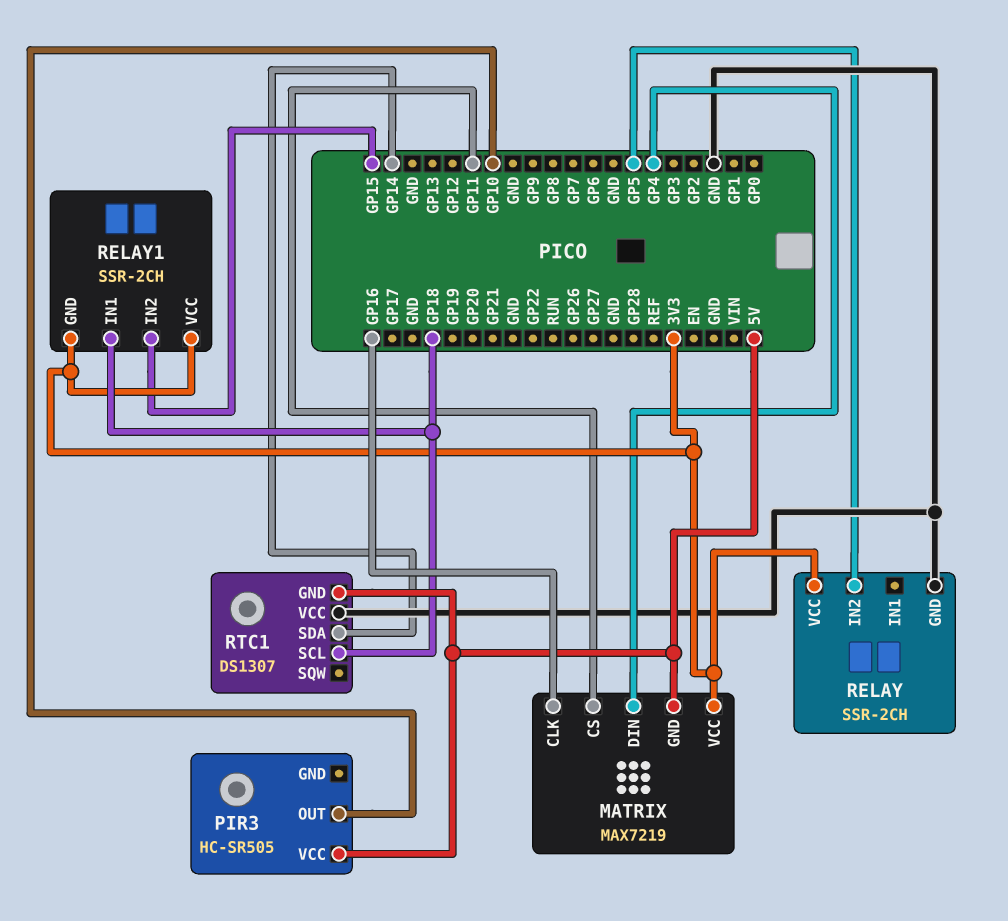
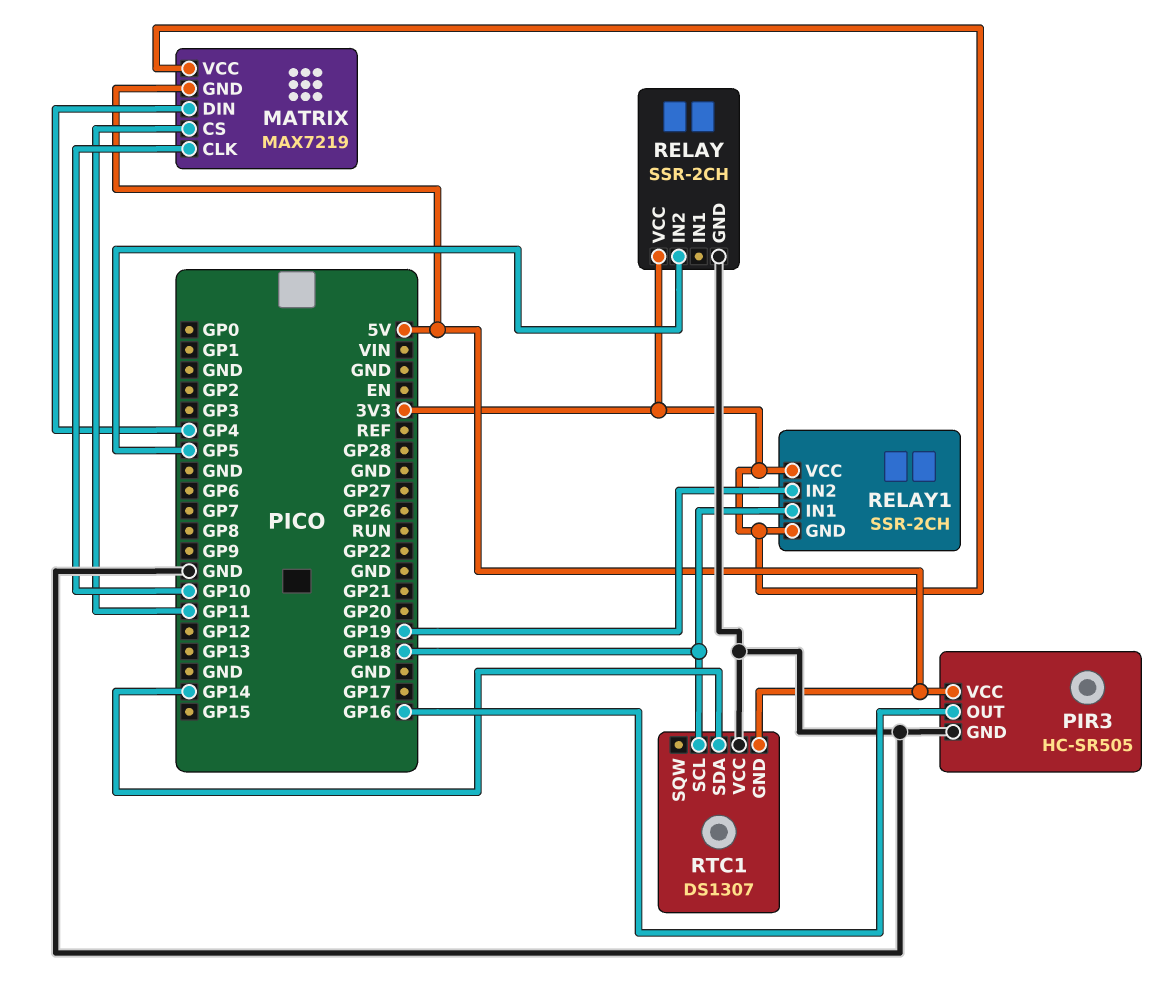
MATRIX pin CLK: GP16 -> GP10
PIR3 pin GND: none -> GND
PIR3 pin OUT: GP10 -> GP16
RELAY1 pin IN2: GP15 -> GP19

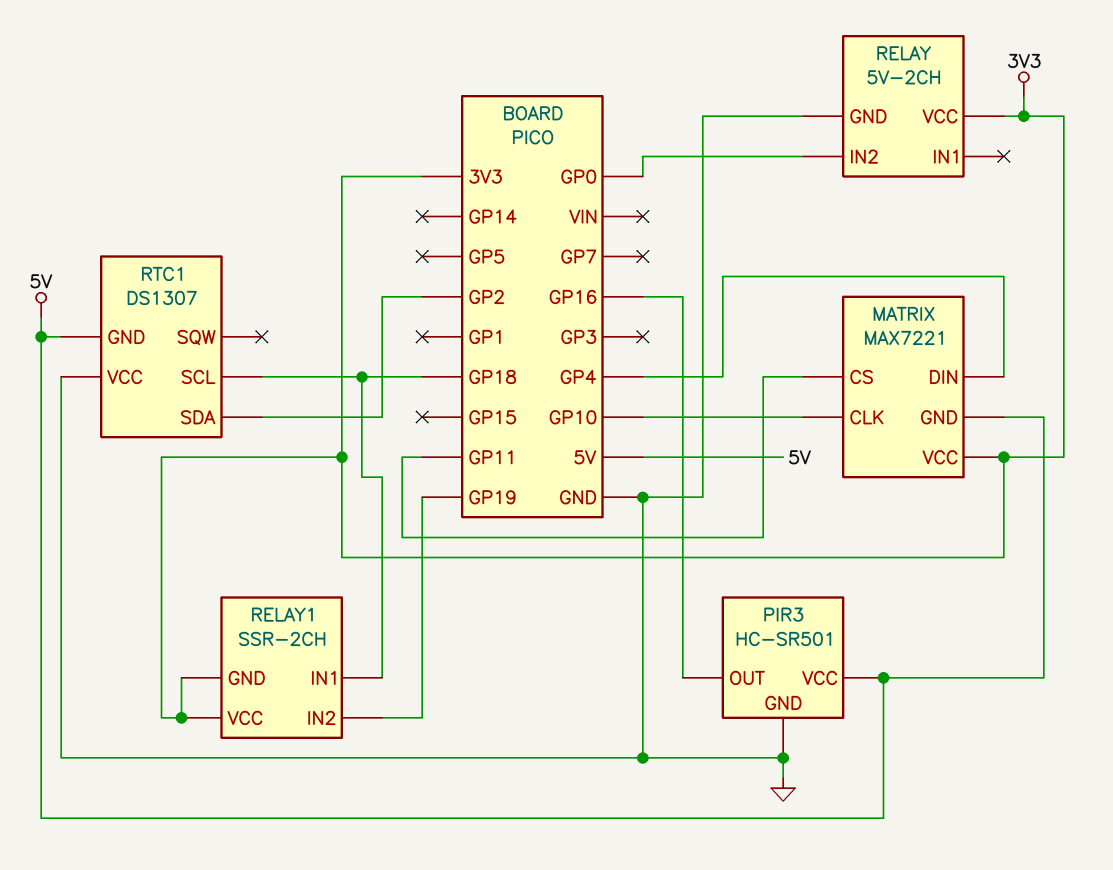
MATRIX: MAX7219 -> MAX7221
PIR3: HC-SR505 -> HC-SR501
RELAY: SSR-2CH -> 5V-2CH
RELAY pin IN2: GP5 -> GP0
RTC1 pin SDA: GP14 -> GP2

